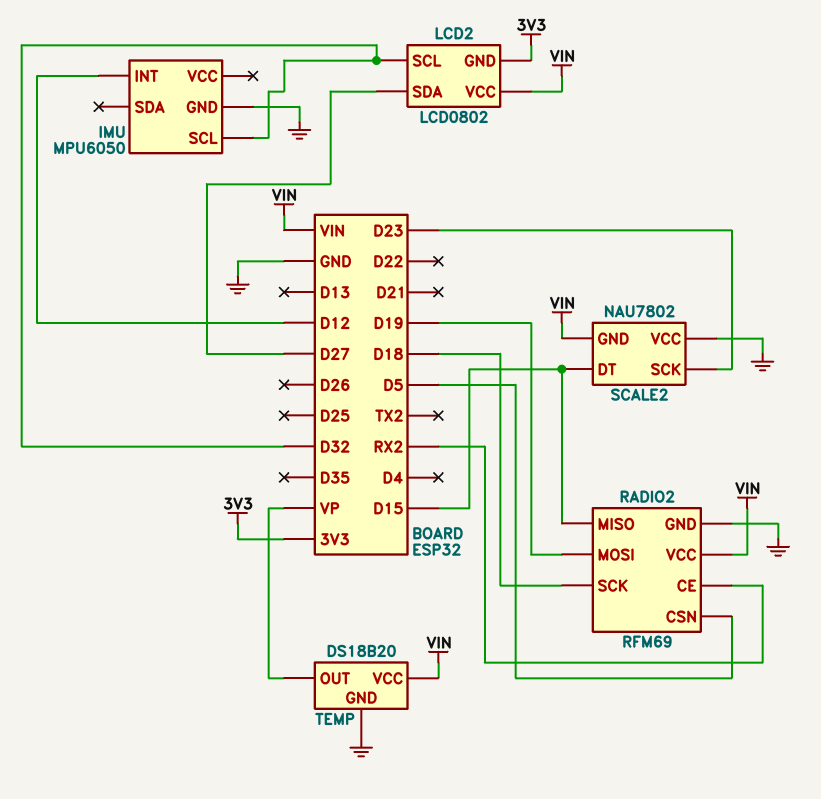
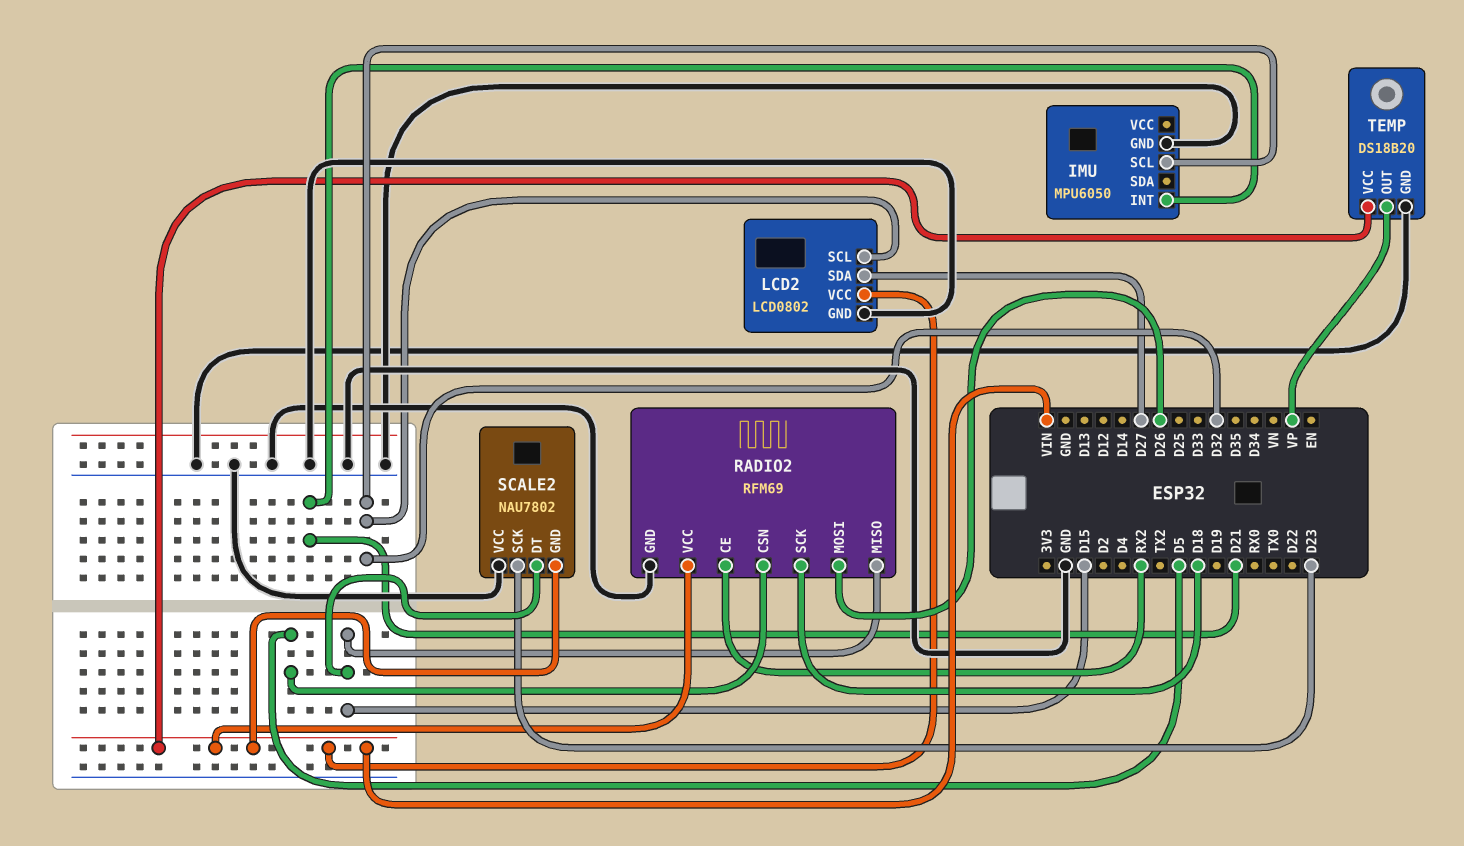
IMU pin INT: D12 -> D21
LCD2 pin GND: 3V3 -> GND
RADIO2 pin MOSI: D19 -> D26

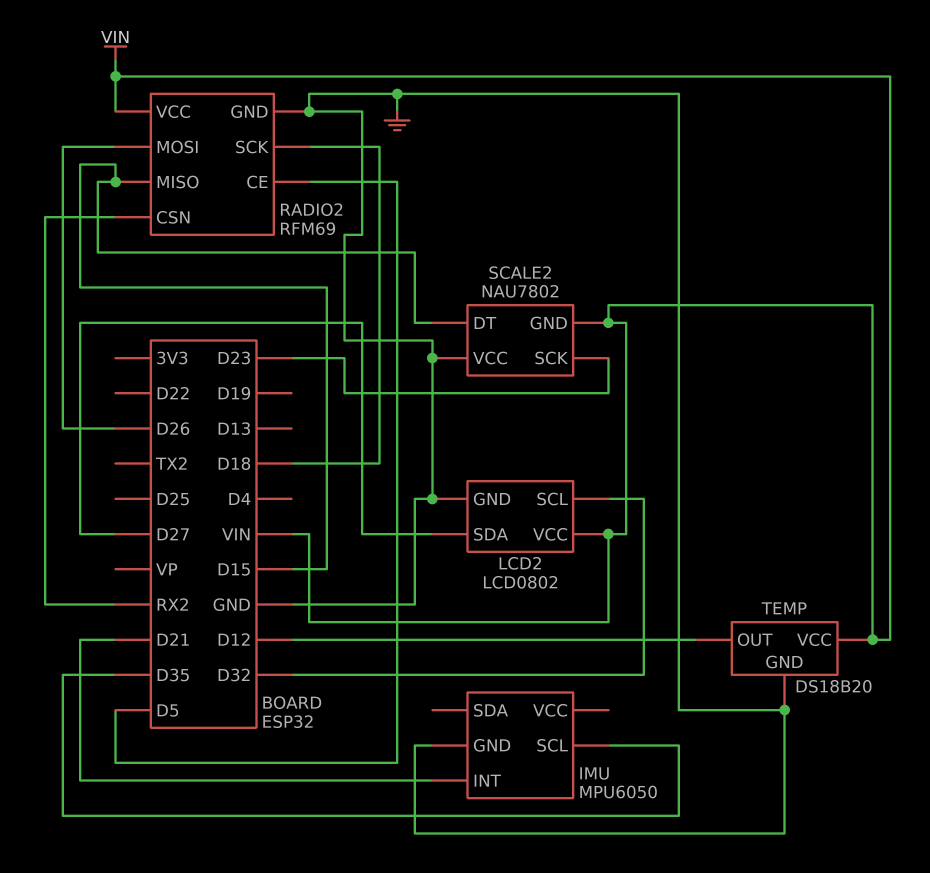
IMU pin SCL: D32 -> D35
RADIO2 pin CE: RX2 -> D5
RADIO2 pin CSN: D5 -> RX2
TEMP pin OUT: VP -> D12

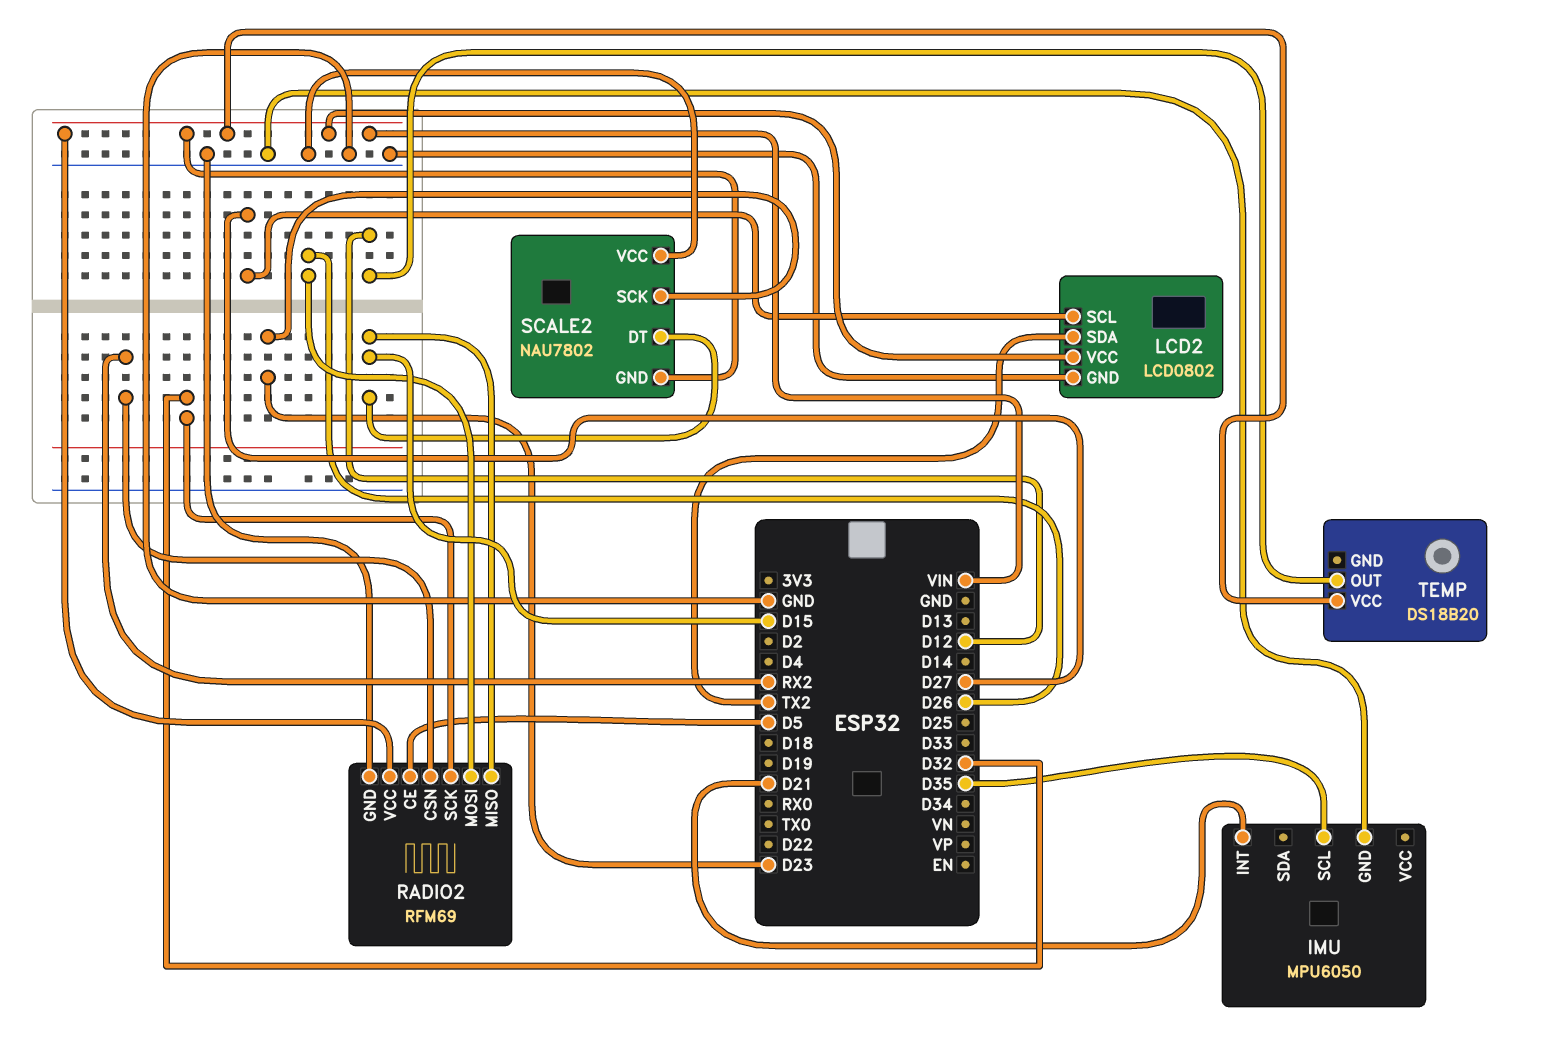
LCD2 pin SCL: D32 -> D27
LCD2 pin SDA: D27 -> TX2
RADIO2 pin SCK: D18 -> D32
TEMP pin GND: GND -> none

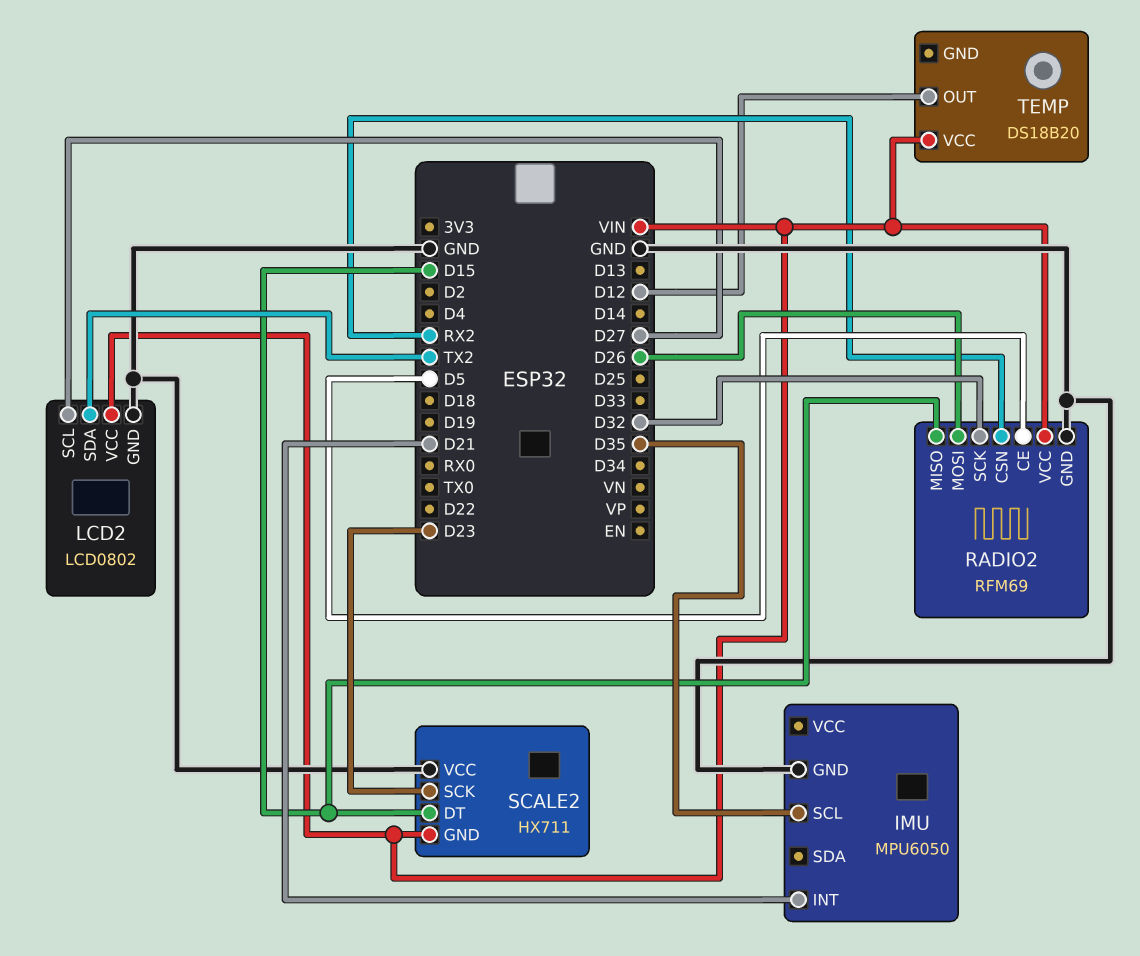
SCALE2: NAU7802 -> HX711

